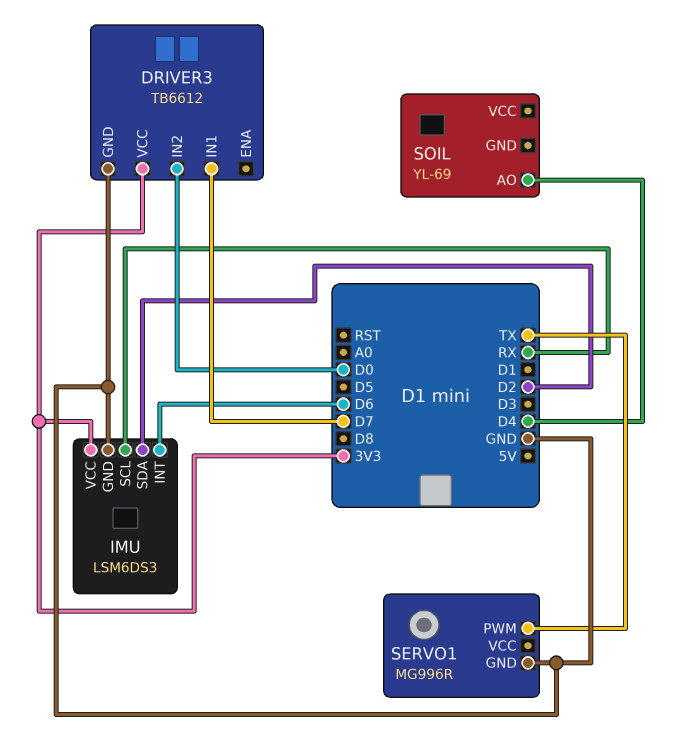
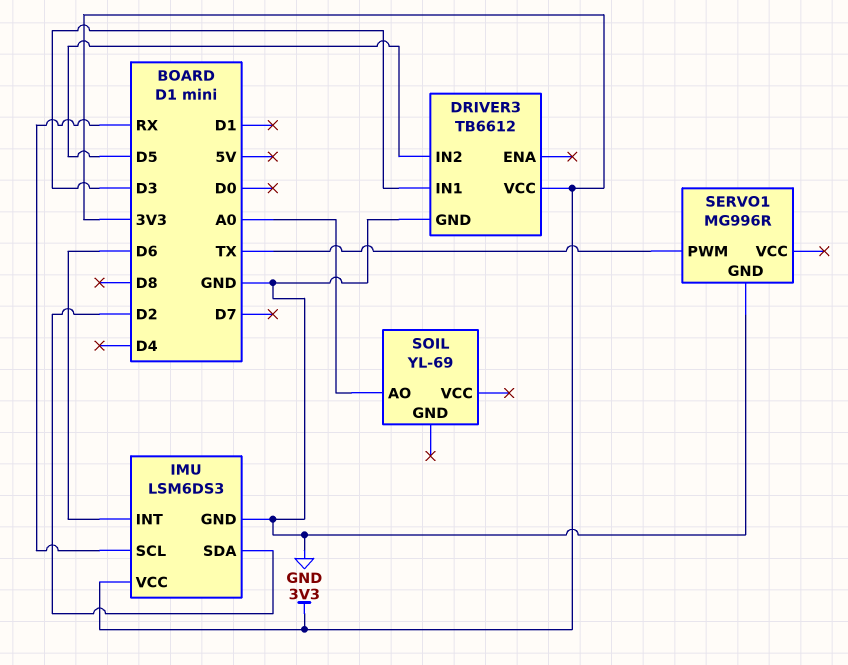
DRIVER3 pin IN1: D7 -> D3
DRIVER3 pin IN2: D0 -> D5
SOIL pin AO: D4 -> A0

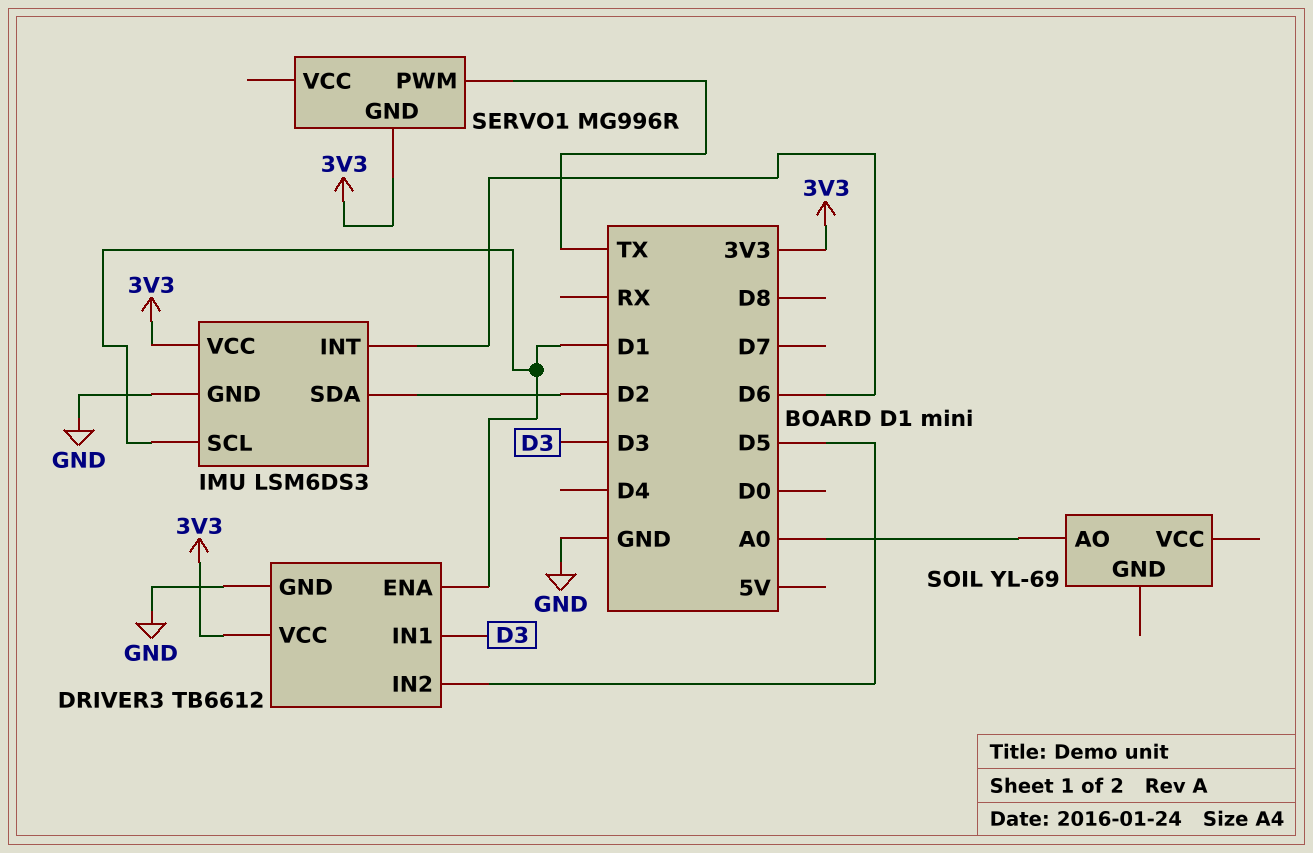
DRIVER3 pin ENA: none -> D1
IMU pin SCL: RX -> D1
SERVO1 pin GND: GND -> 3V3

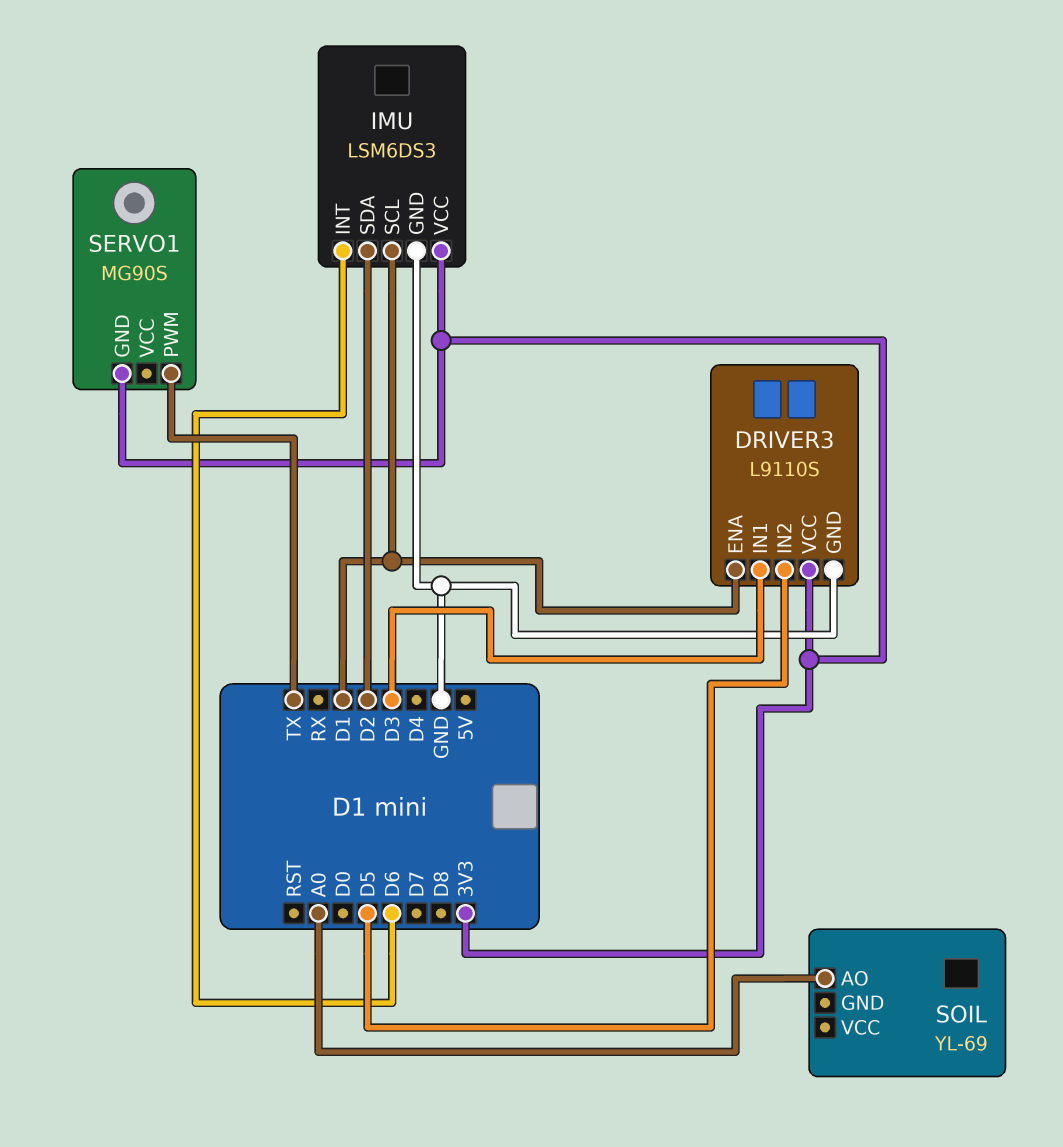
DRIVER3: TB6612 -> L9110S
SERVO1: MG996R -> MG90S

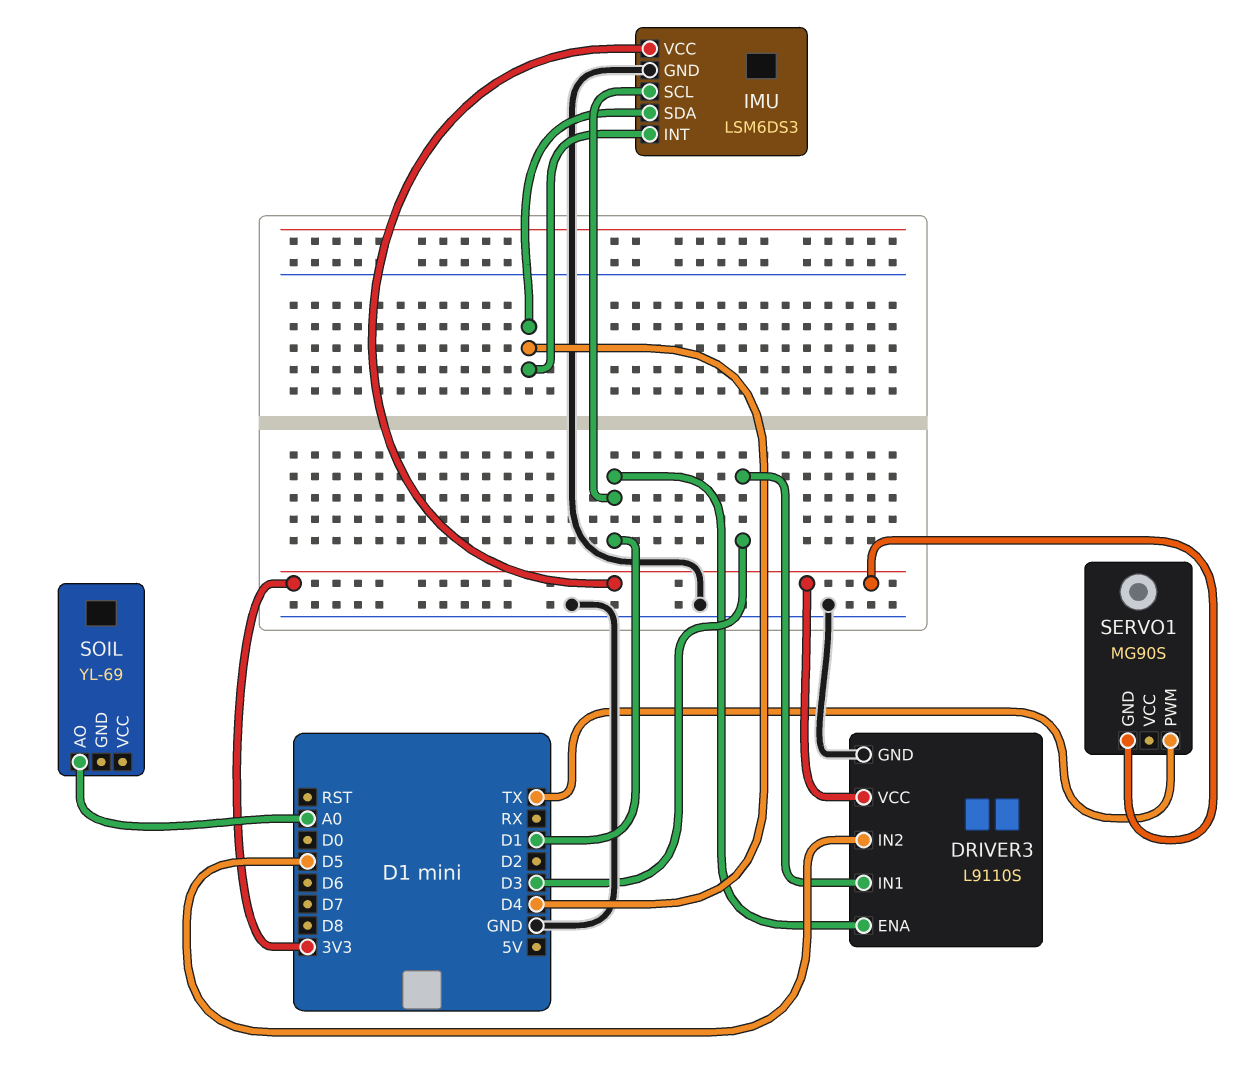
IMU pin INT: D6 -> D4
IMU pin SDA: D2 -> D4

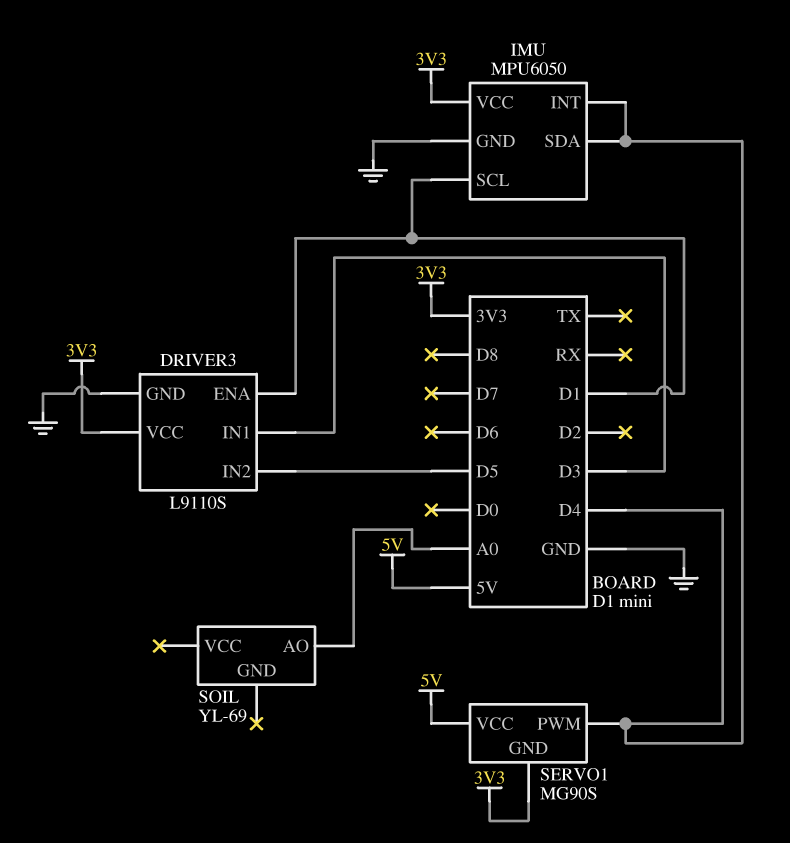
IMU: LSM6DS3 -> MPU6050
SERVO1 pin PWM: TX -> D4
SERVO1 pin VCC: none -> 5V

